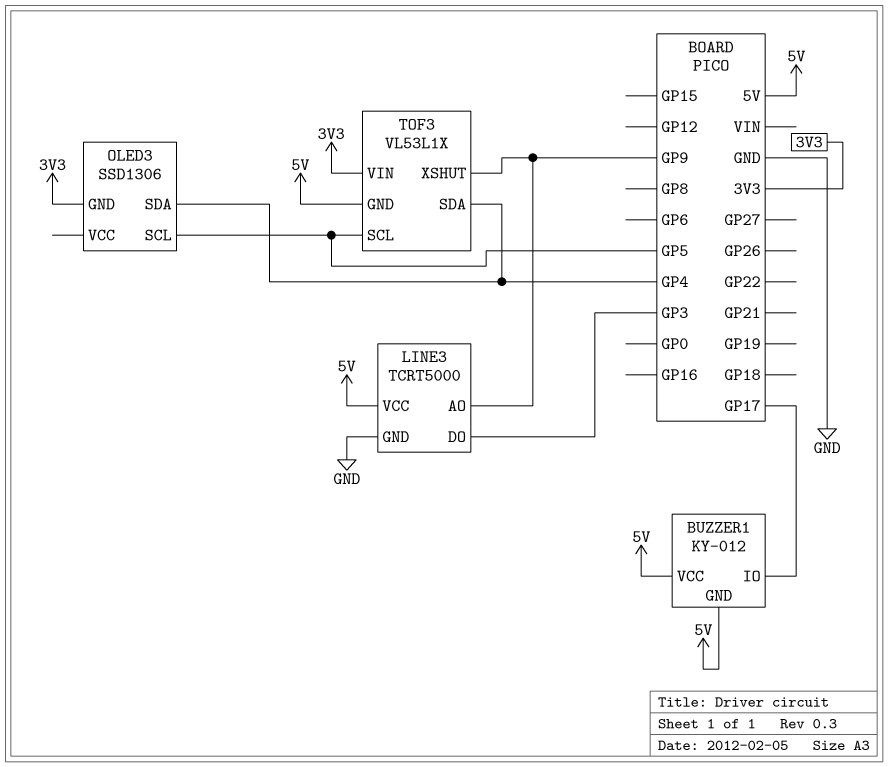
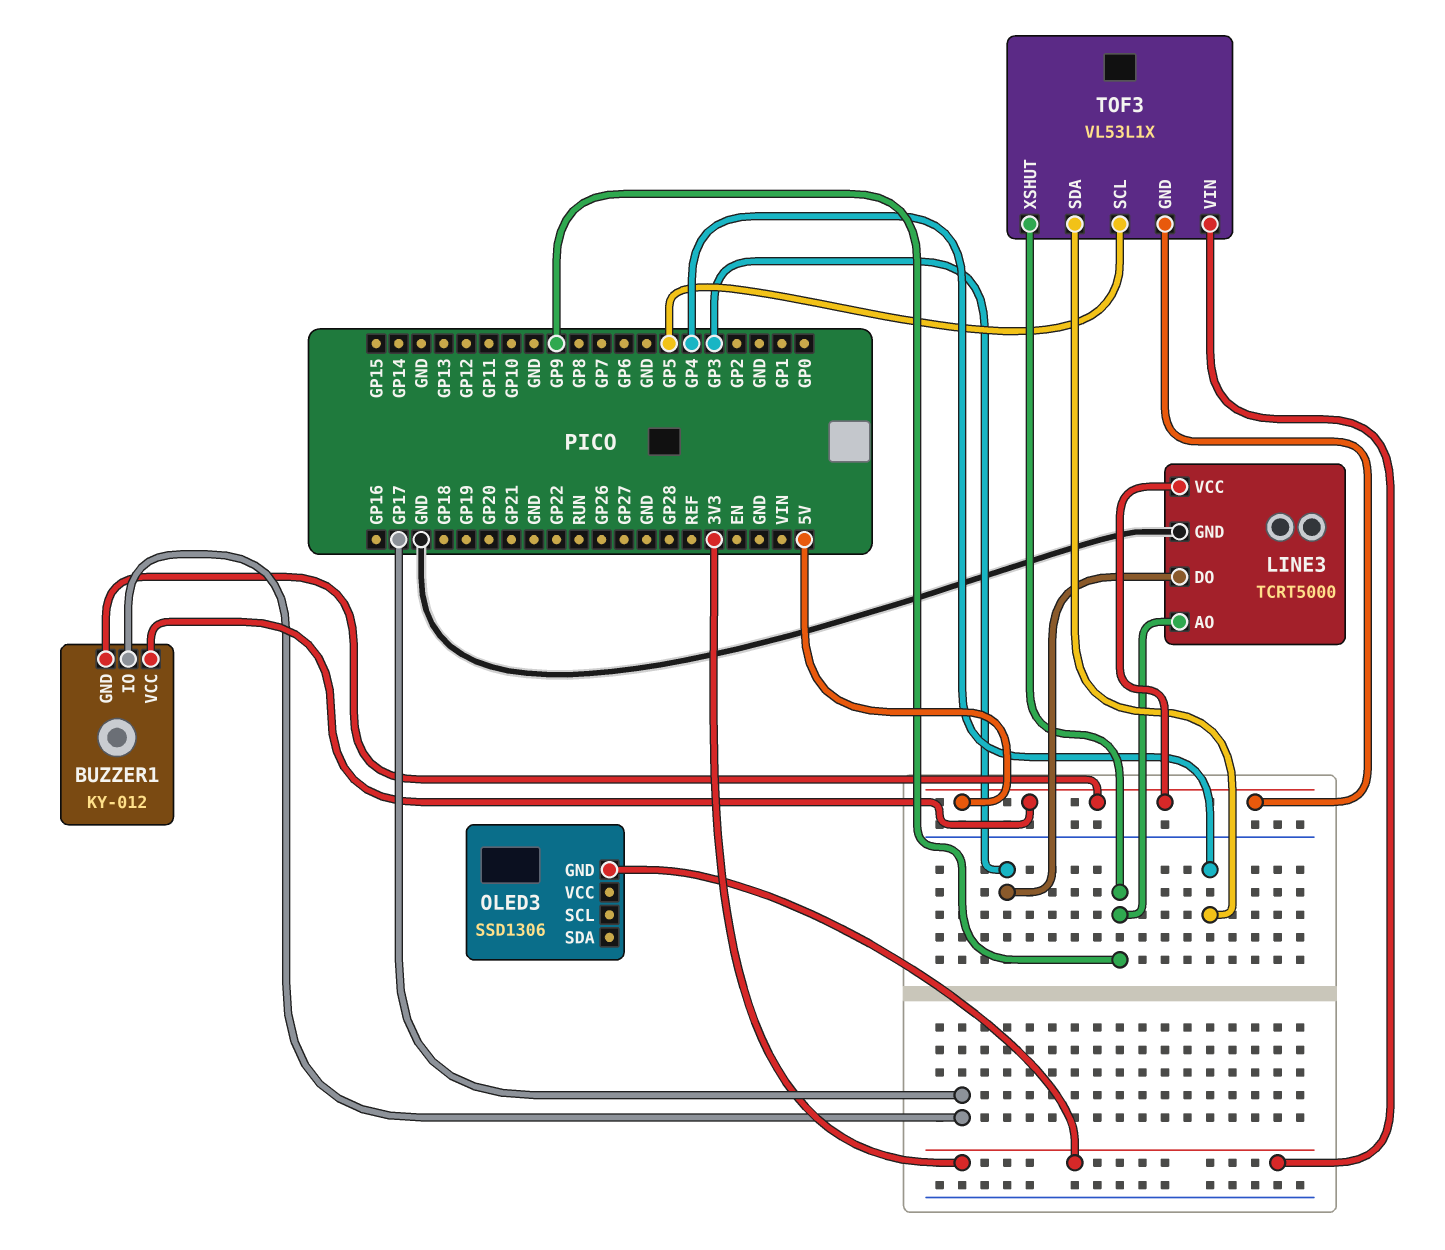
OLED3 pin SCL: GP5 -> none
OLED3 pin SDA: GP4 -> none

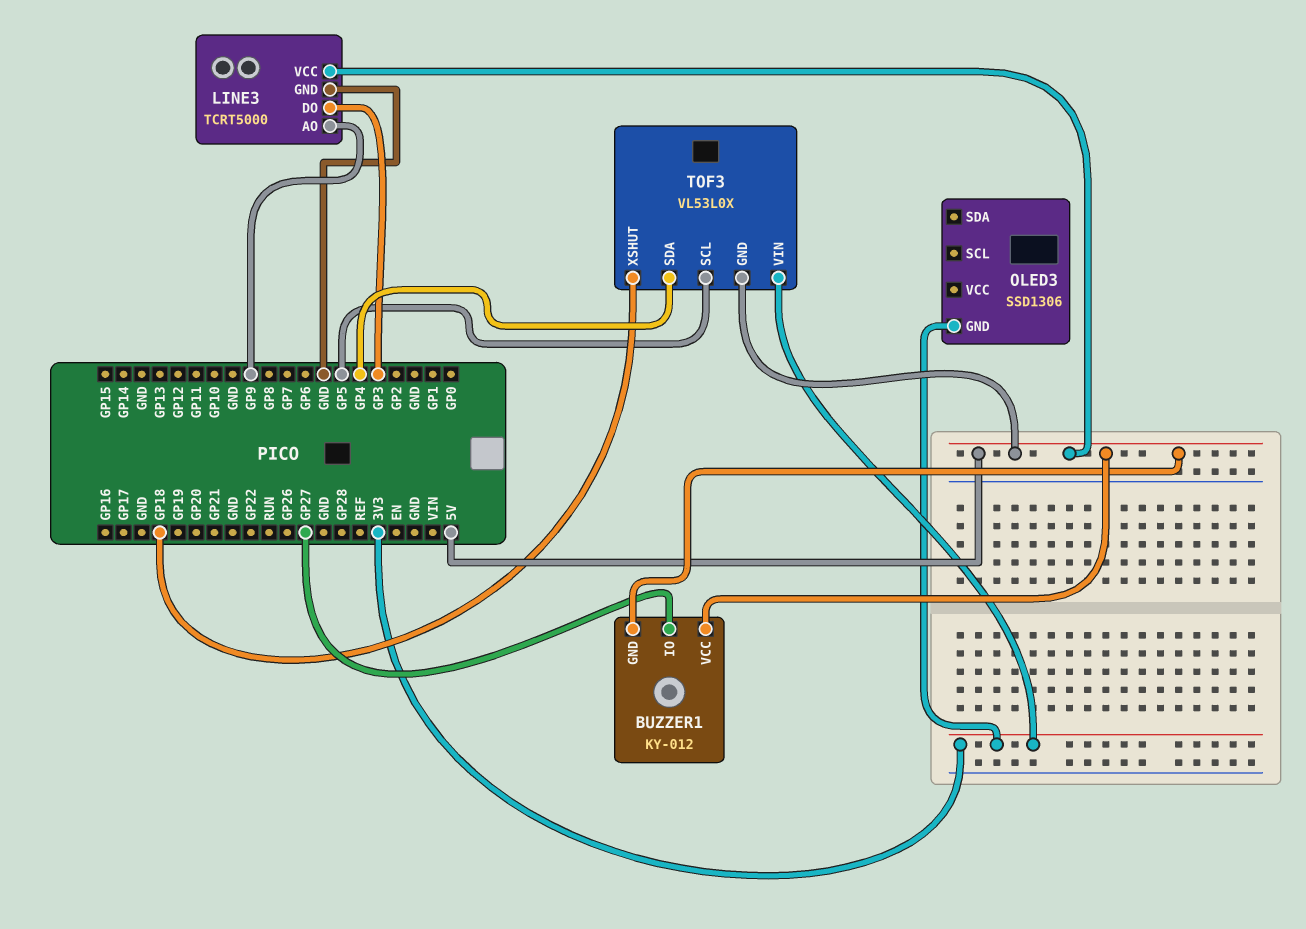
BUZZER1 pin IO: GP17 -> GP27
TOF3: VL53L1X -> VL53L0X
TOF3 pin XSHUT: GP9 -> GP18

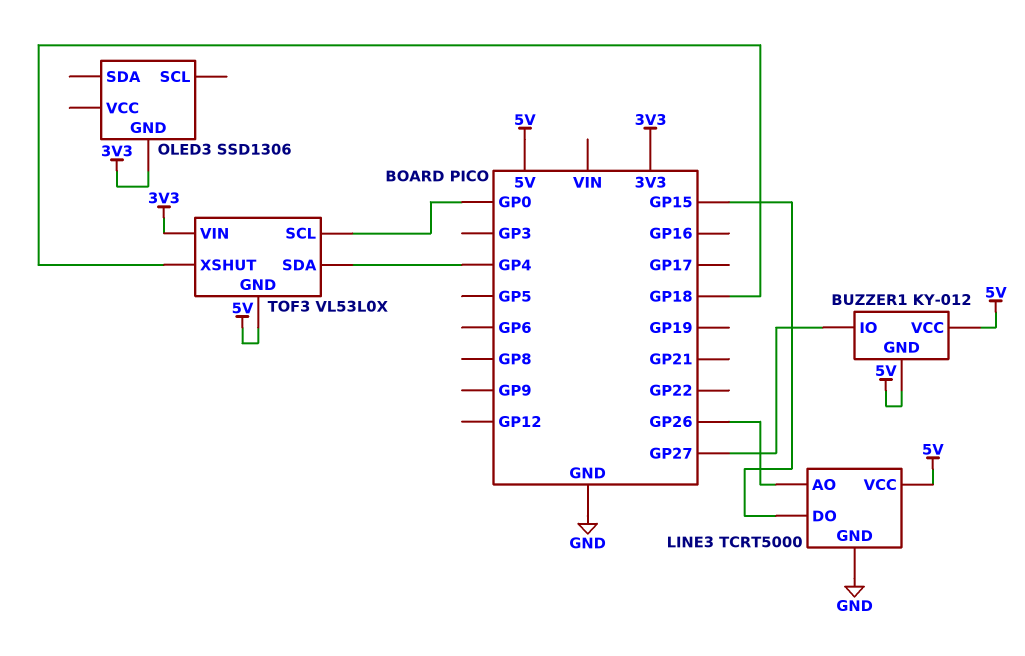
LINE3 pin AO: GP9 -> GP26
LINE3 pin DO: GP3 -> GP15
TOF3 pin SCL: GP5 -> GP0

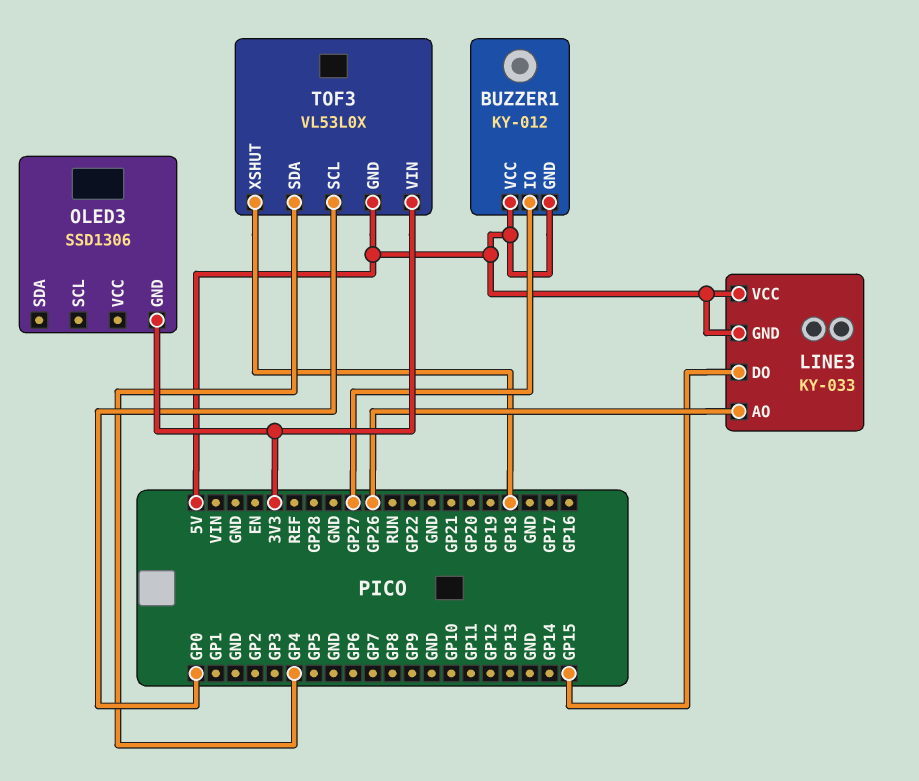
LINE3: TCRT5000 -> KY-033
LINE3 pin GND: GND -> 5V

